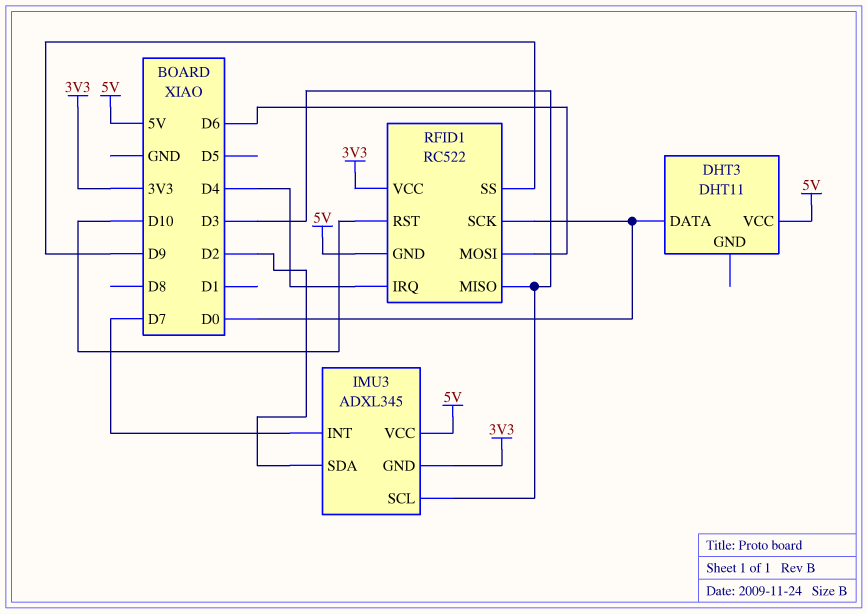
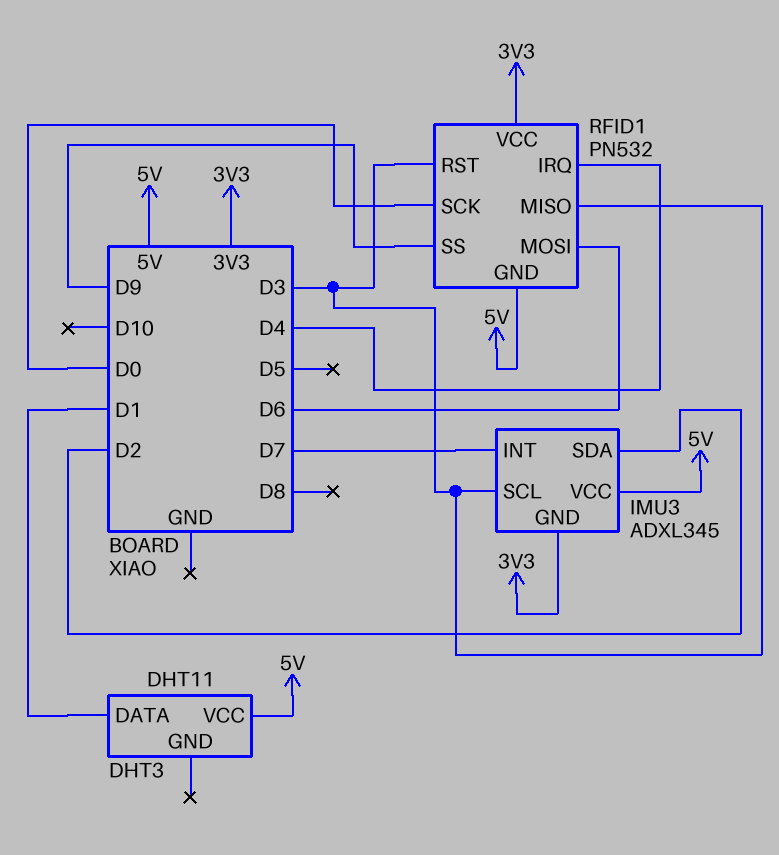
DHT3 pin DATA: D0 -> D1
RFID1: RC522 -> PN532
RFID1 pin RST: D10 -> D3

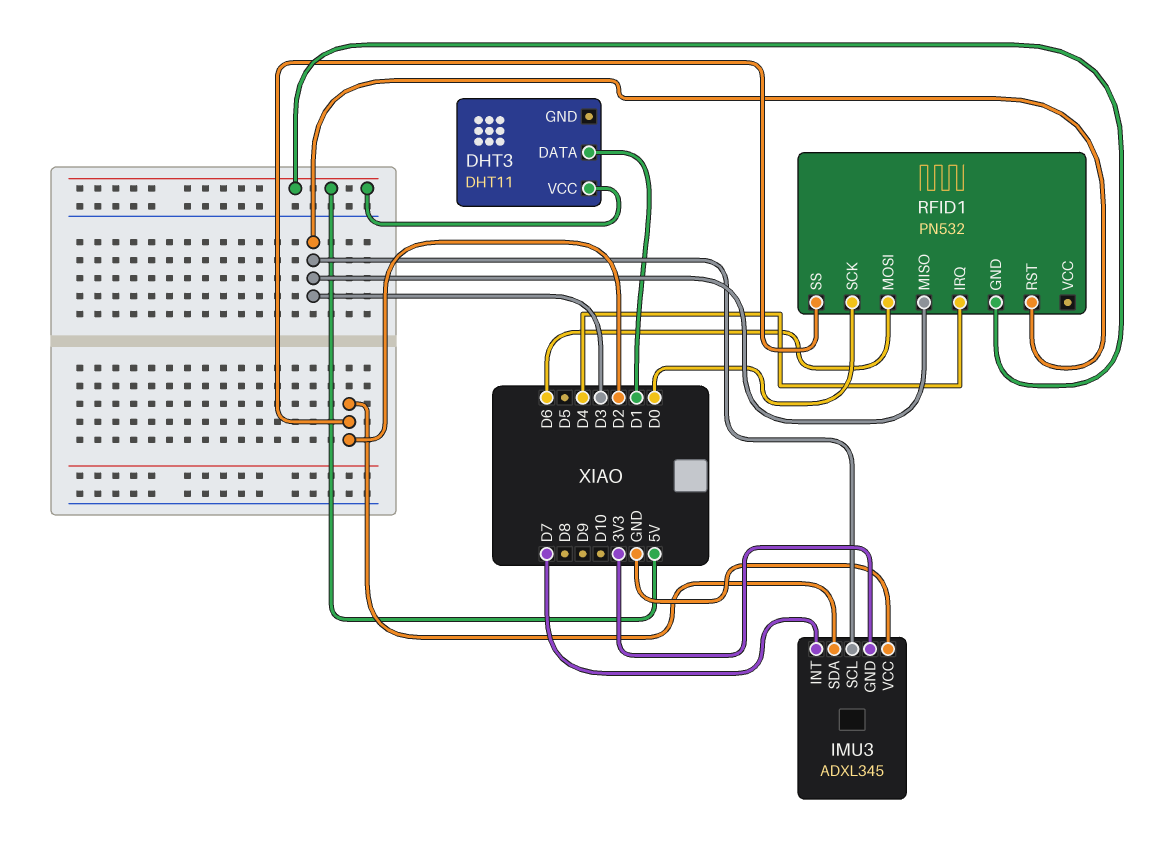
IMU3 pin VCC: 5V -> GND
RFID1 pin SS: D9 -> D2
RFID1 pin VCC: 3V3 -> none

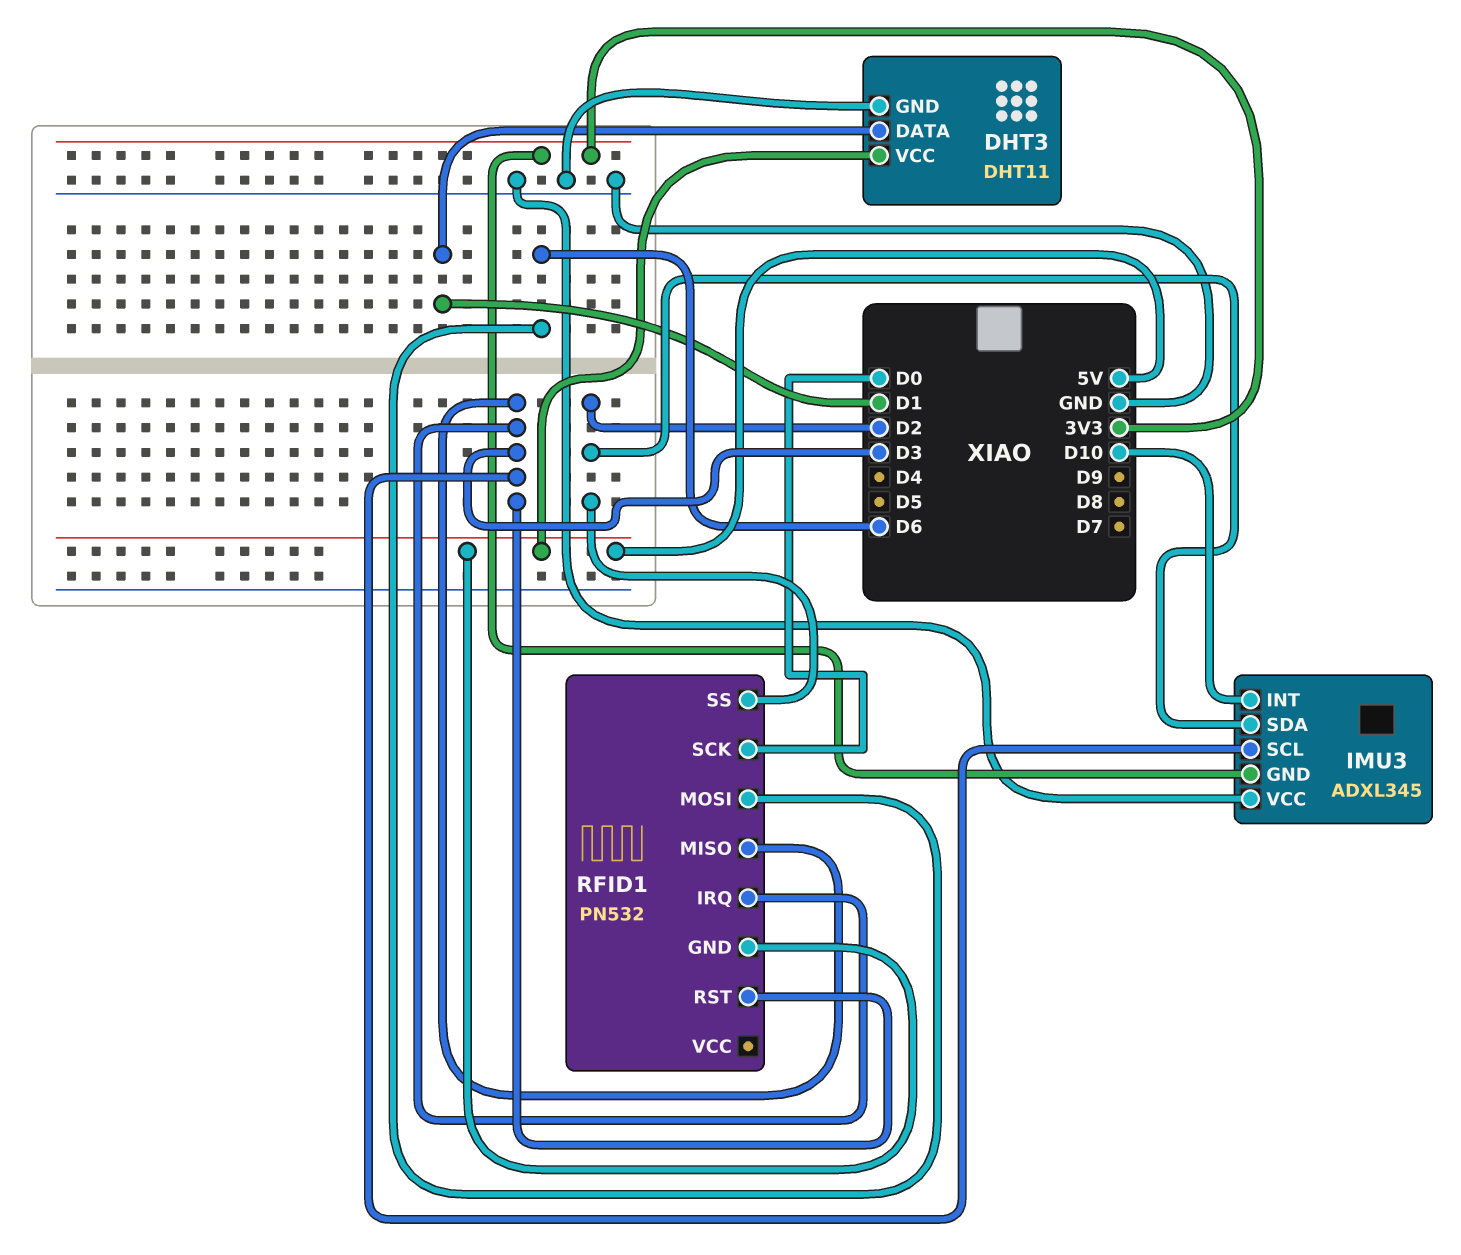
DHT3 pin GND: none -> GND
IMU3 pin INT: D7 -> D10
RFID1 pin IRQ: D4 -> D3

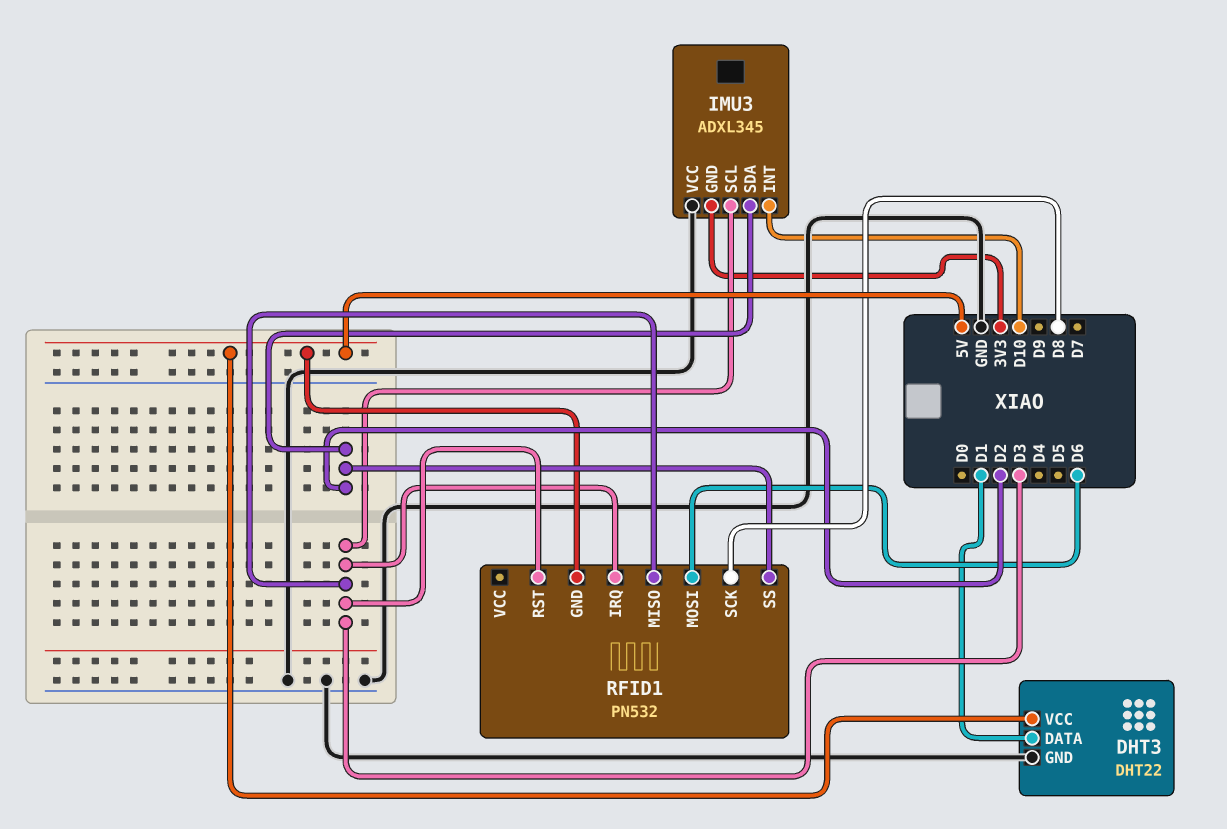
DHT3: DHT11 -> DHT22
RFID1 pin SCK: D0 -> D8

